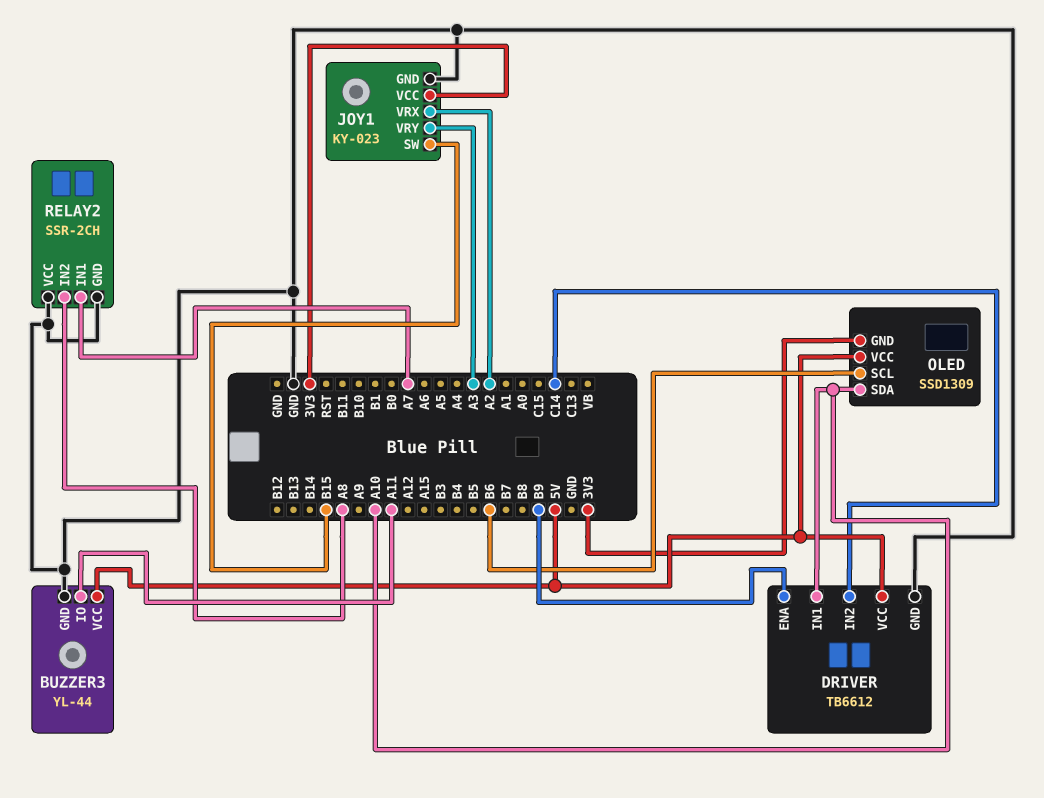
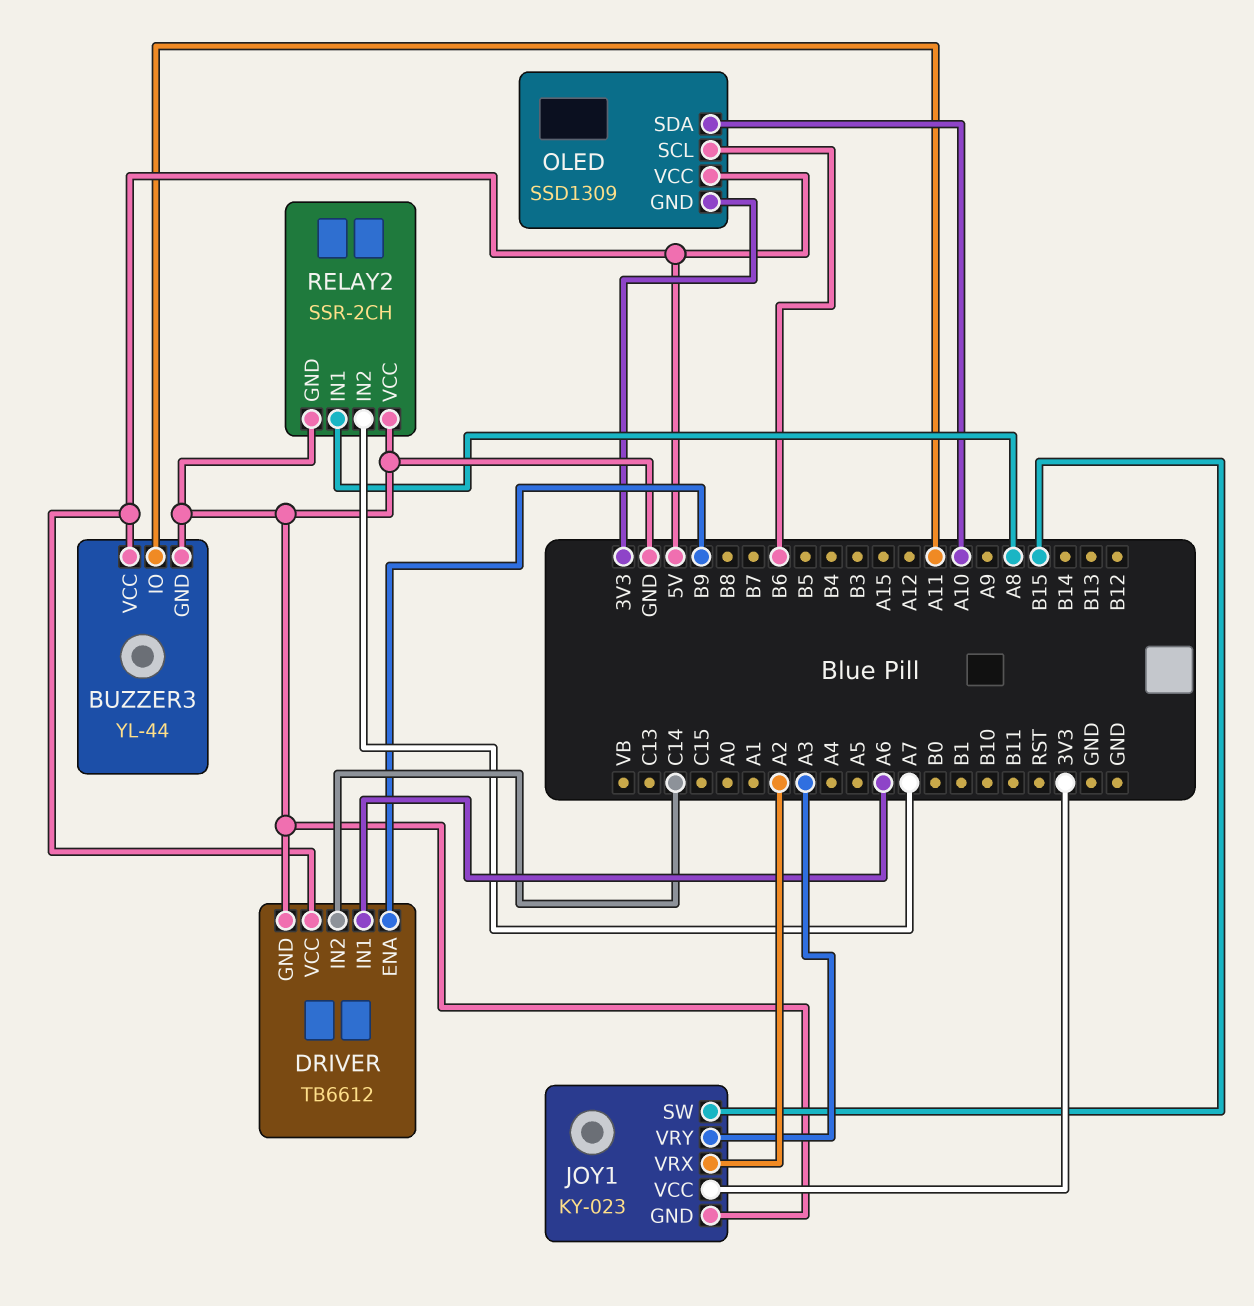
DRIVER pin IN1: A10 -> A6
RELAY2 pin IN1: A7 -> A8
RELAY2 pin IN2: A8 -> A7

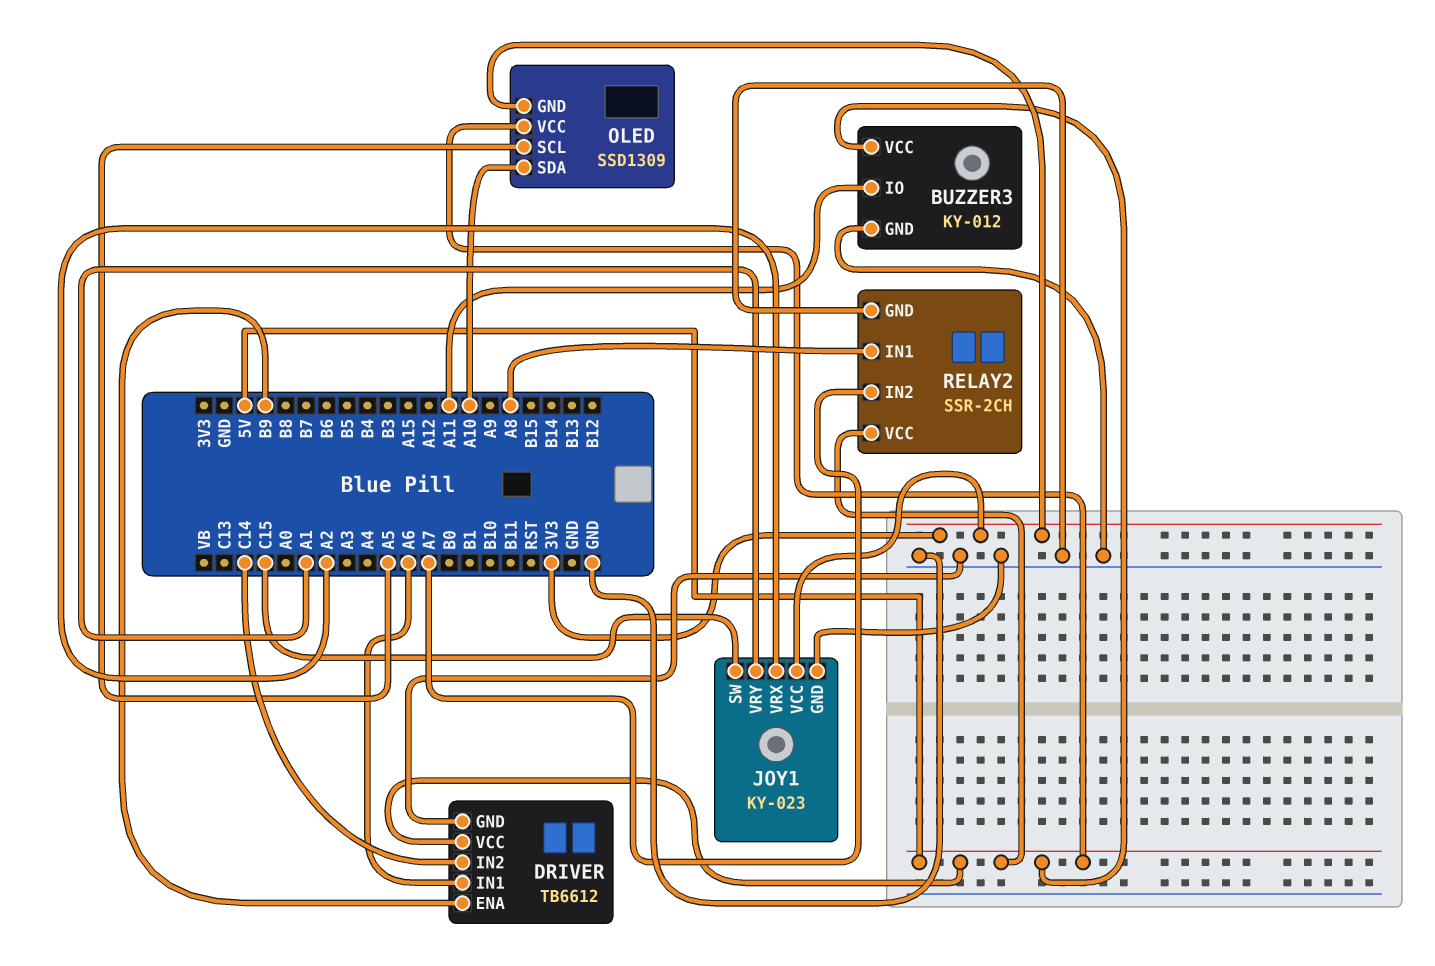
BUZZER3: YL-44 -> KY-012
JOY1 pin SW: B15 -> C15
JOY1 pin VRY: A3 -> A1
OLED pin SCL: B6 -> A5
RELAY2 pin VCC: GND -> 5V

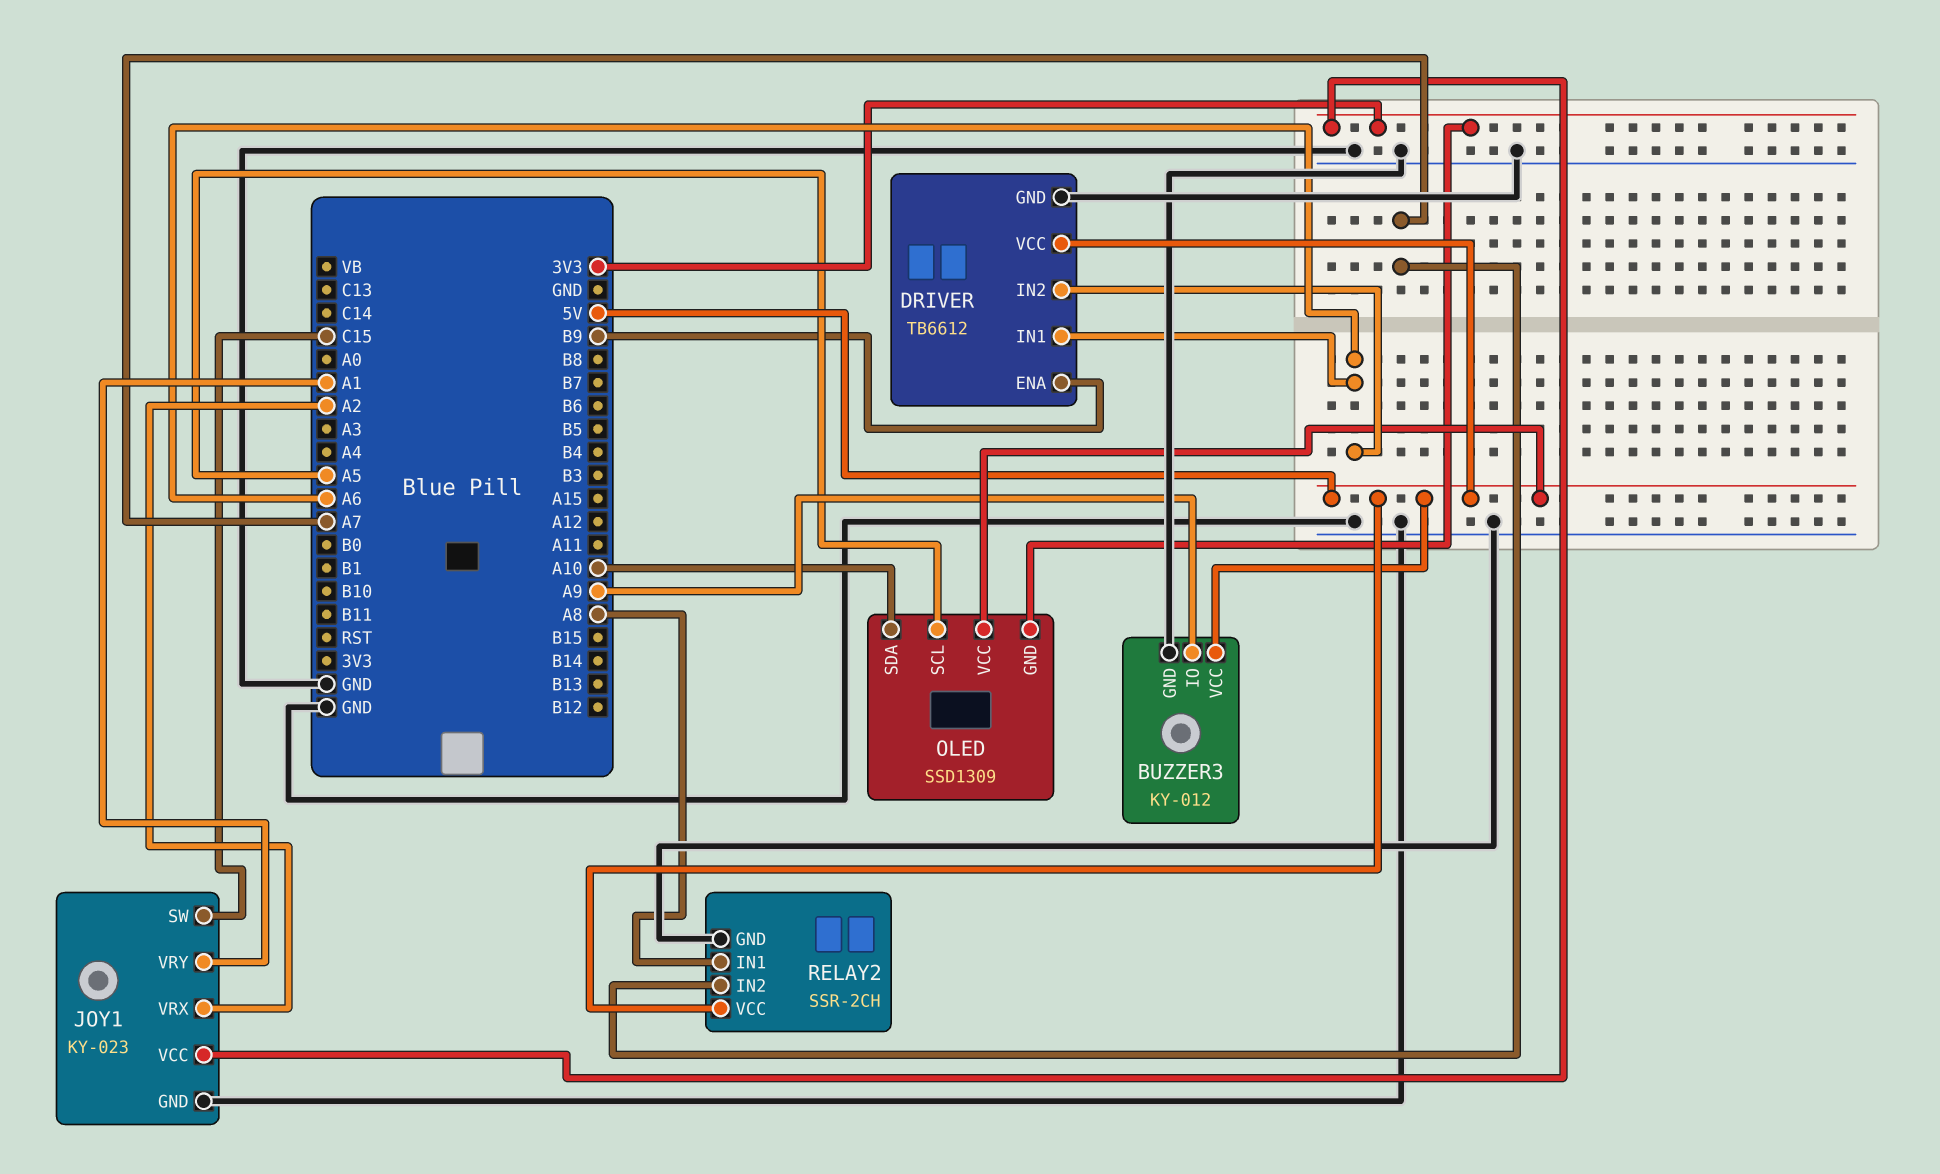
BUZZER3 pin IO: A11 -> A9
DRIVER pin IN2: C14 -> A6

